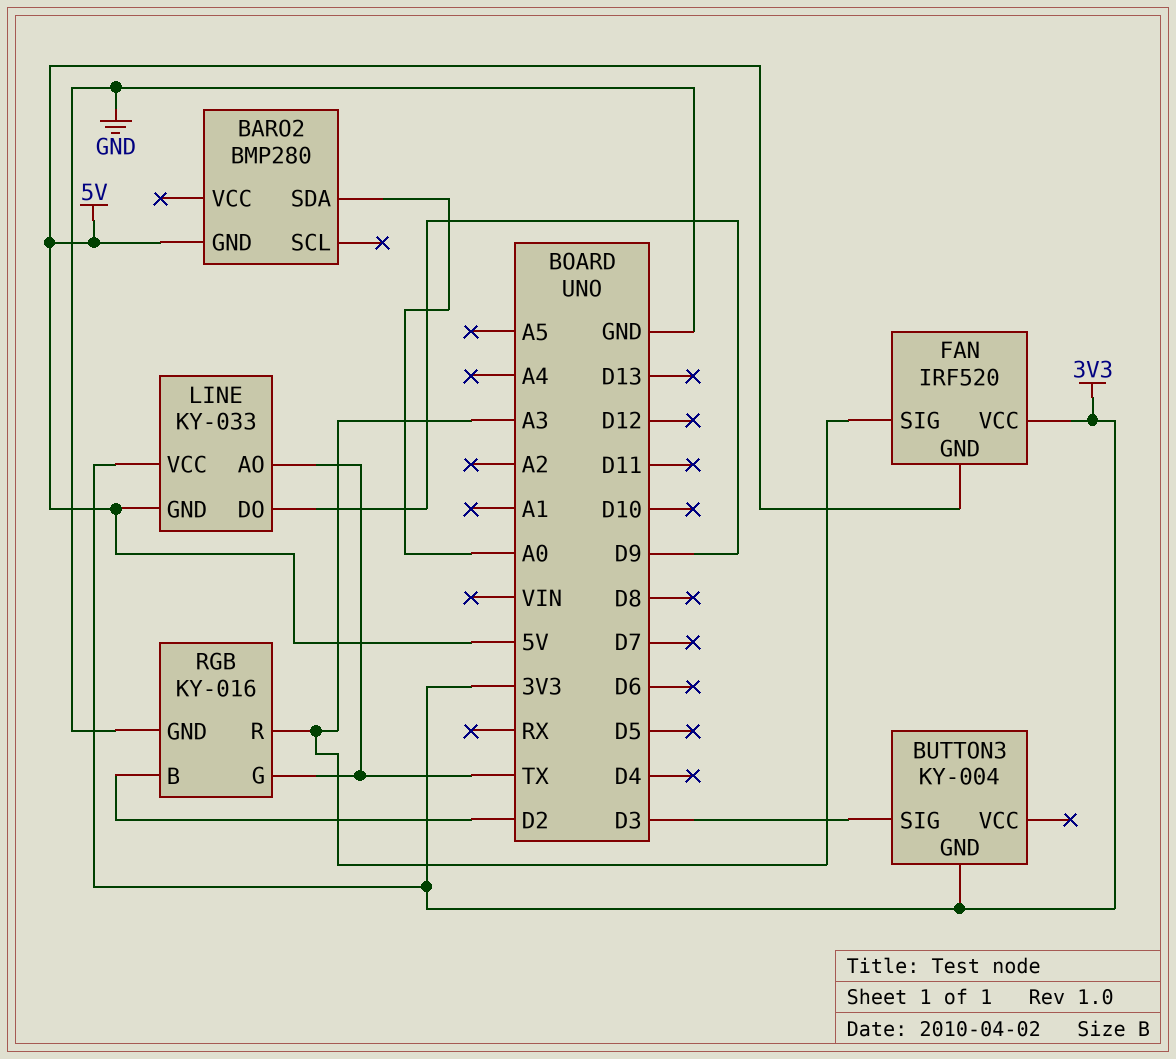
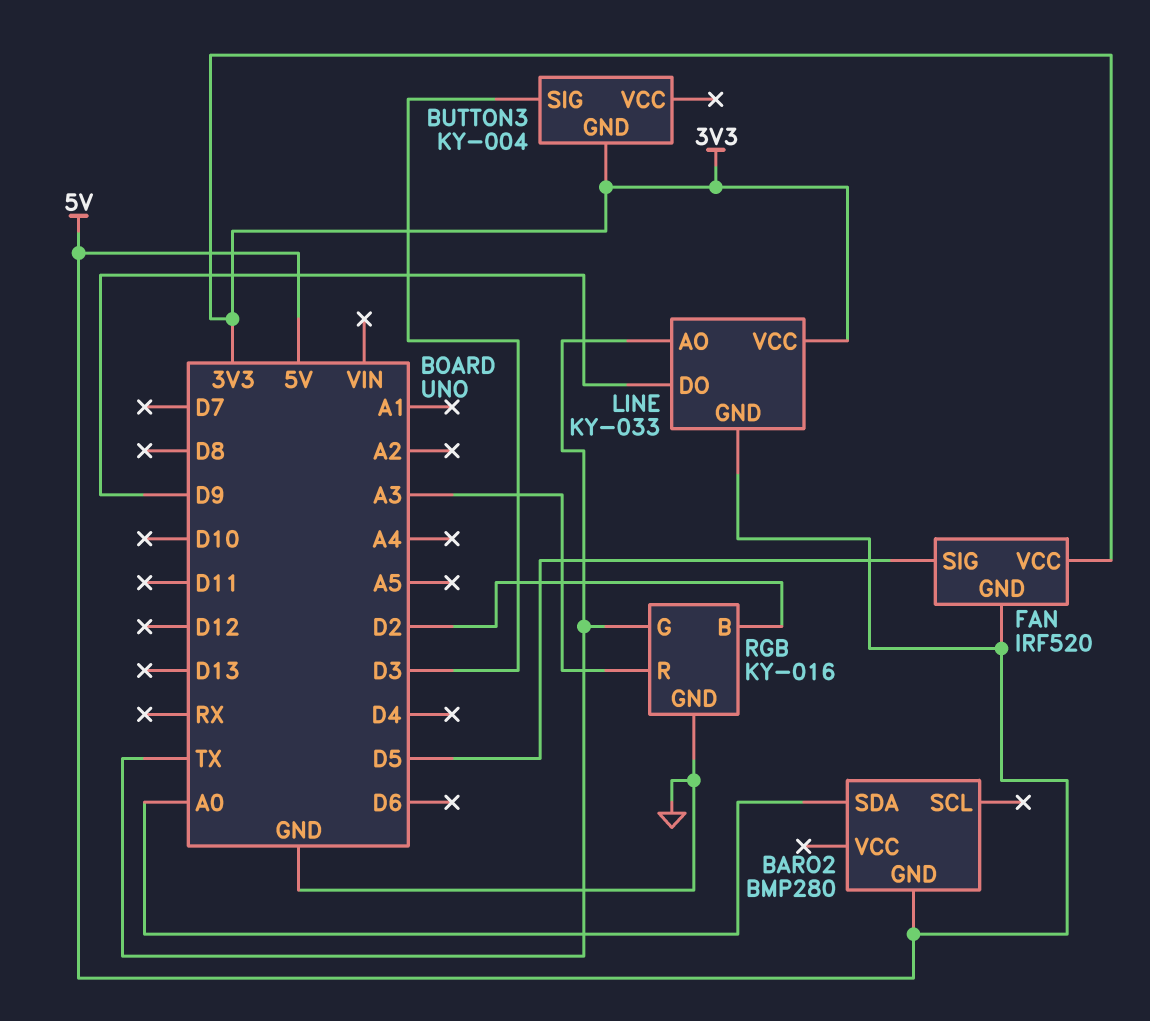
FAN pin SIG: A3 -> D5

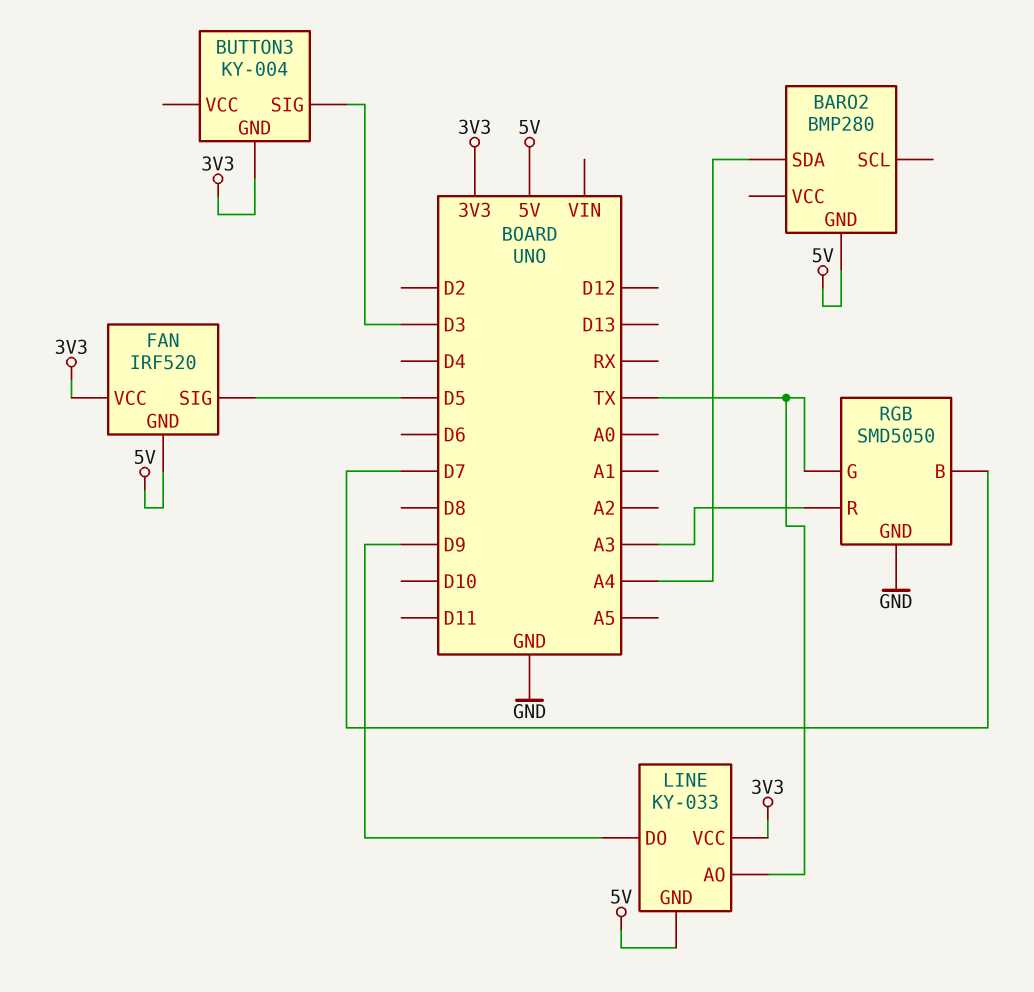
BARO2 pin SDA: A0 -> A4
RGB: KY-016 -> SMD5050
RGB pin B: D2 -> D7

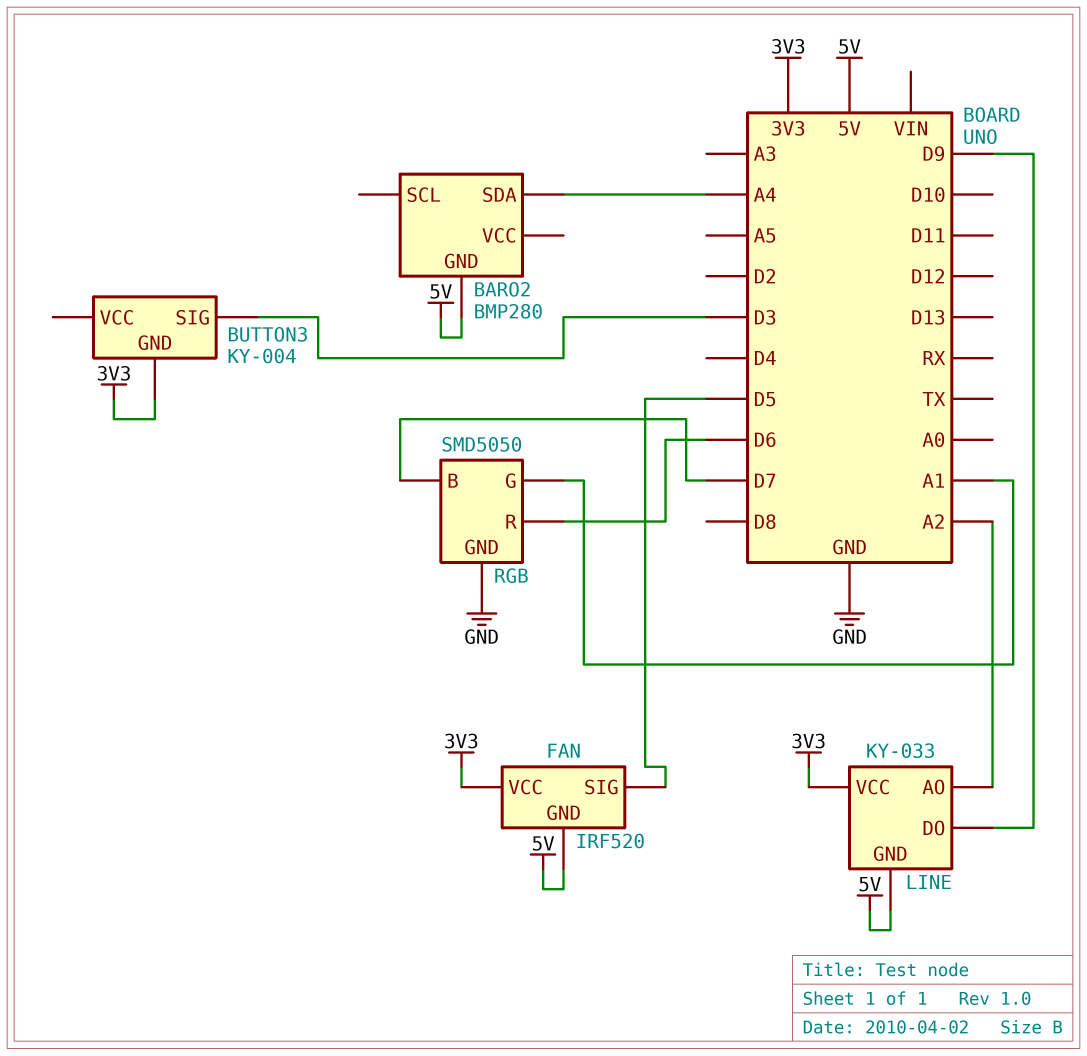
LINE pin AO: TX -> A2
RGB pin G: TX -> A1
RGB pin R: A3 -> D6

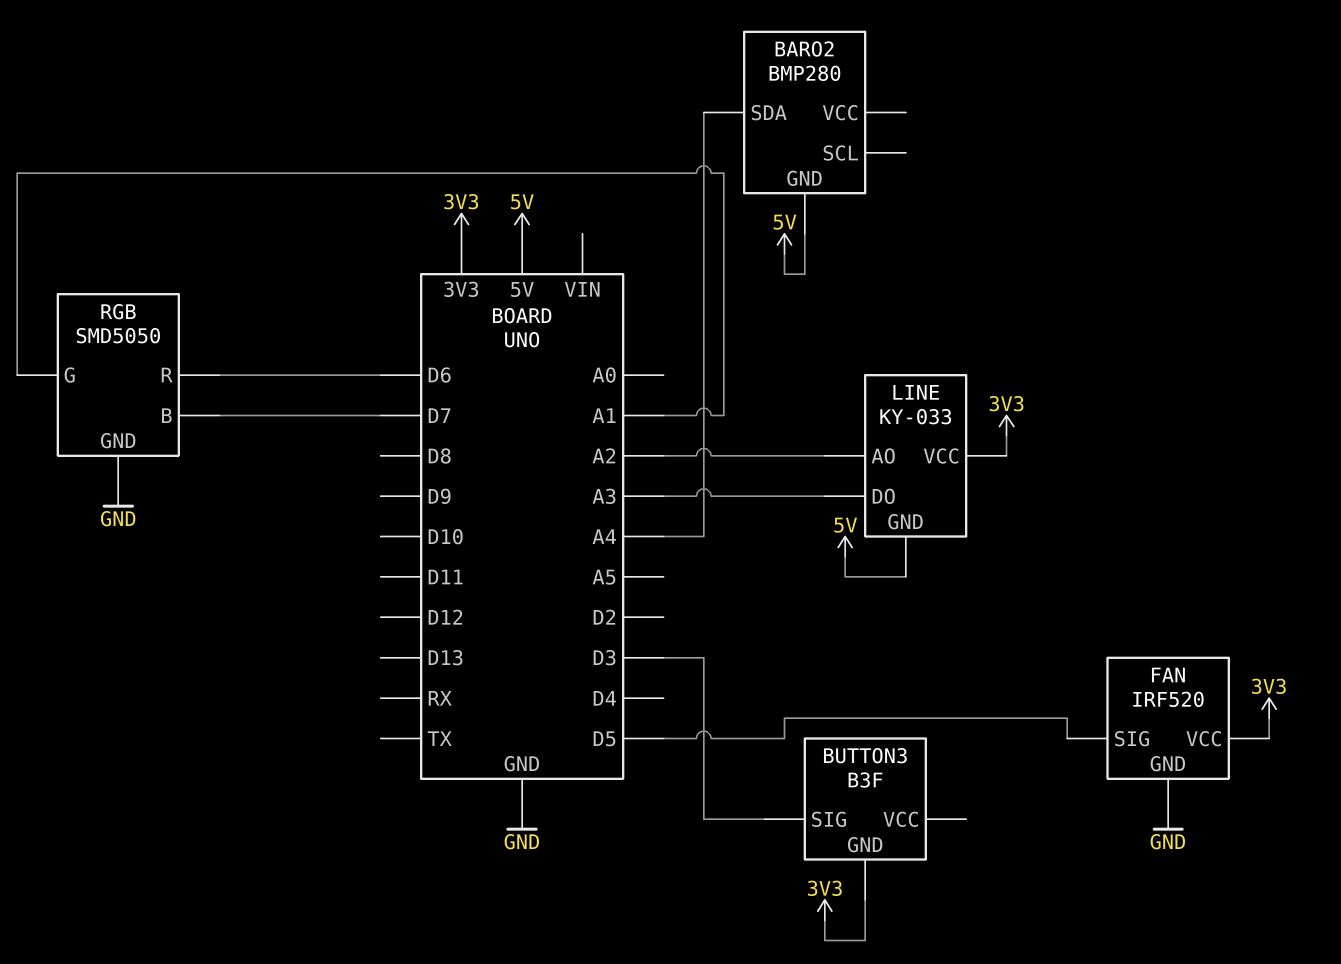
BUTTON3: KY-004 -> B3F
FAN pin GND: 5V -> GND
LINE pin DO: D9 -> A3

